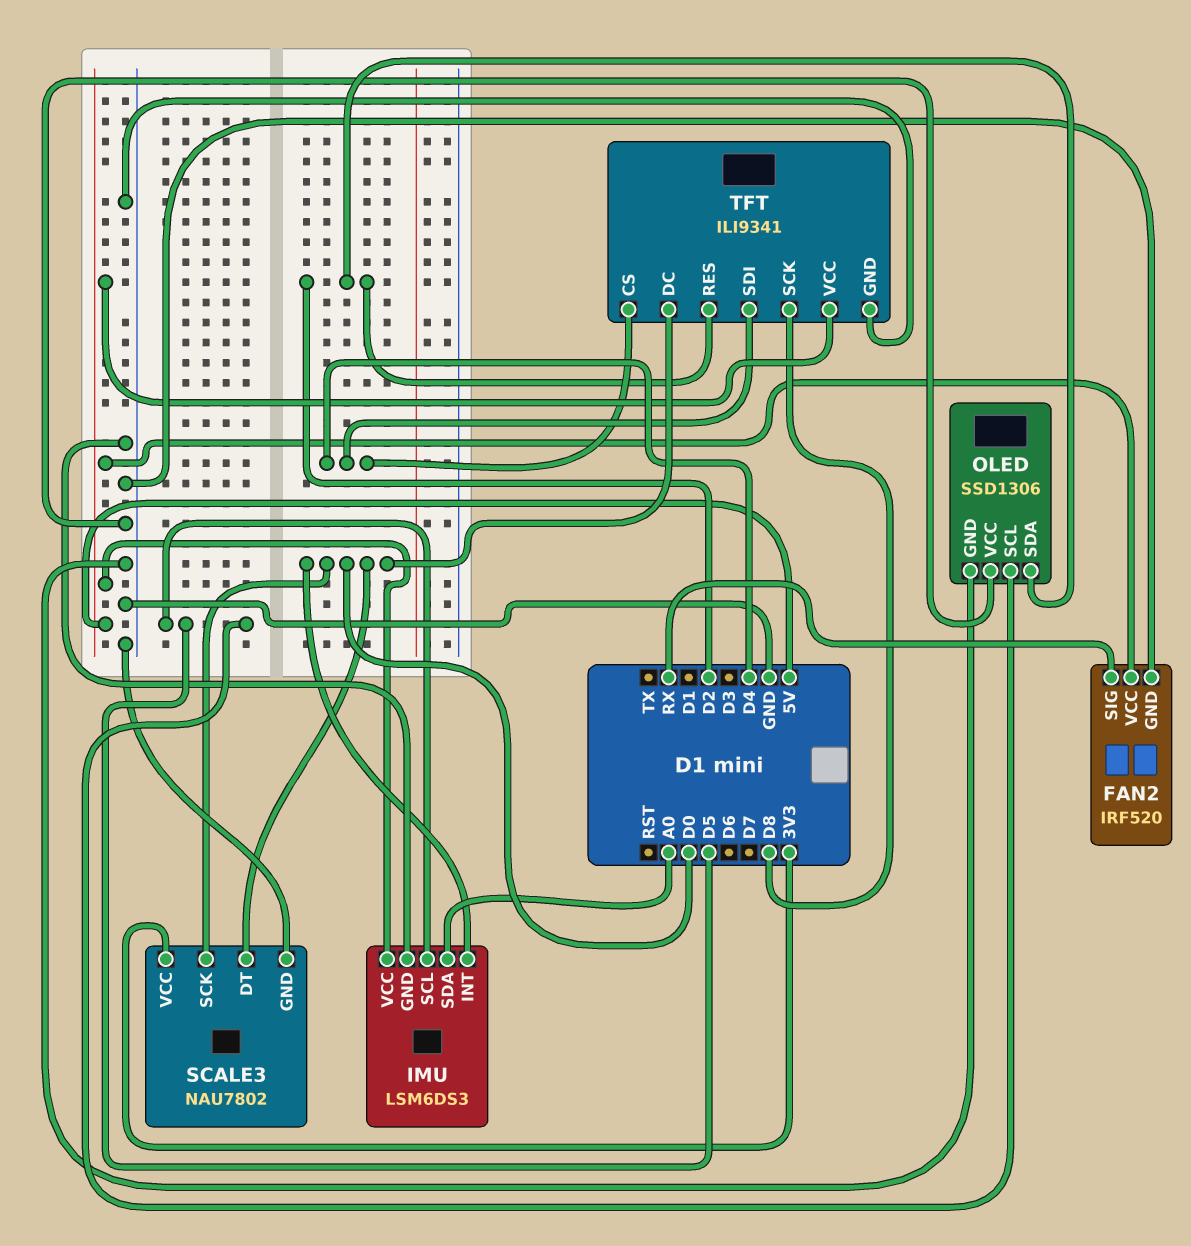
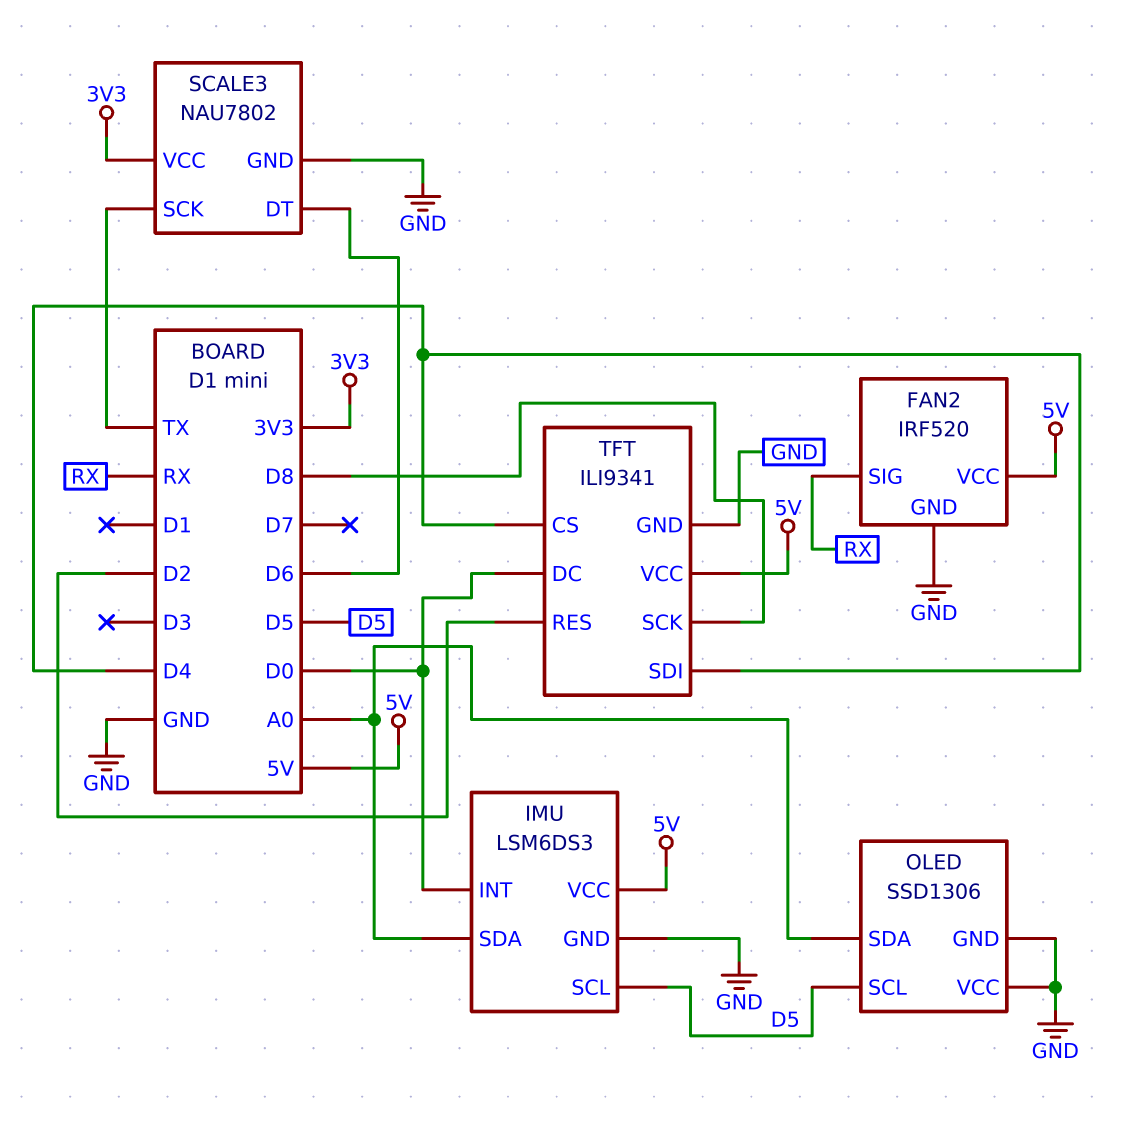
OLED pin SDA: D2 -> A0
SCALE3 pin DT: D0 -> D6
SCALE3 pin SCK: D0 -> TX

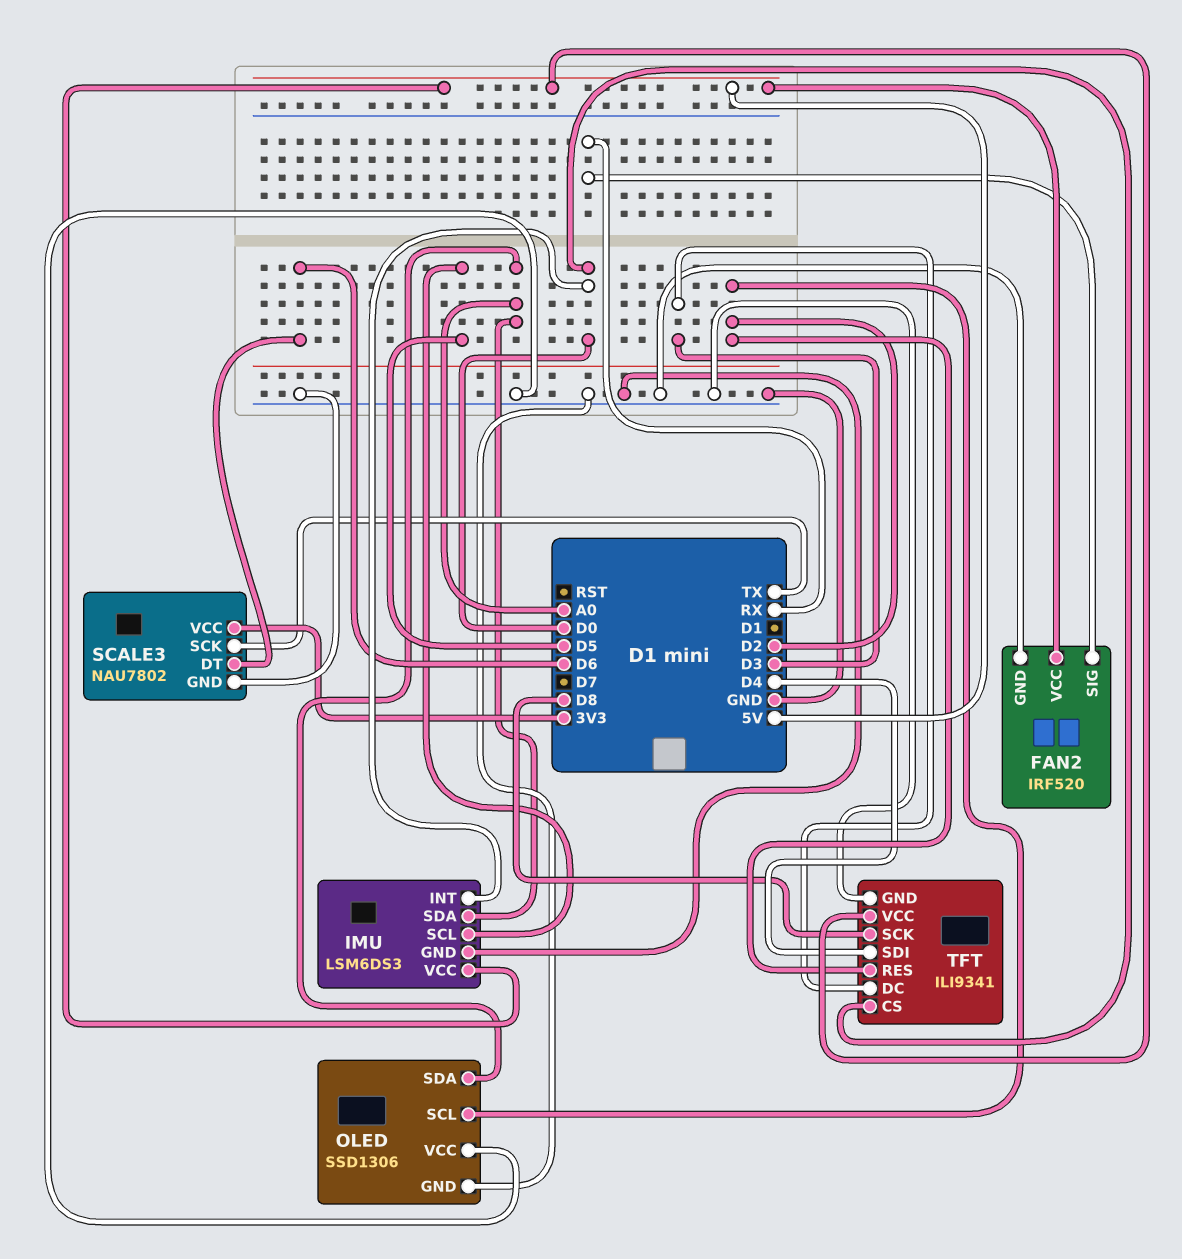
OLED pin SCL: D5 -> D2
TFT pin CS: D4 -> D0
TFT pin DC: D0 -> D3

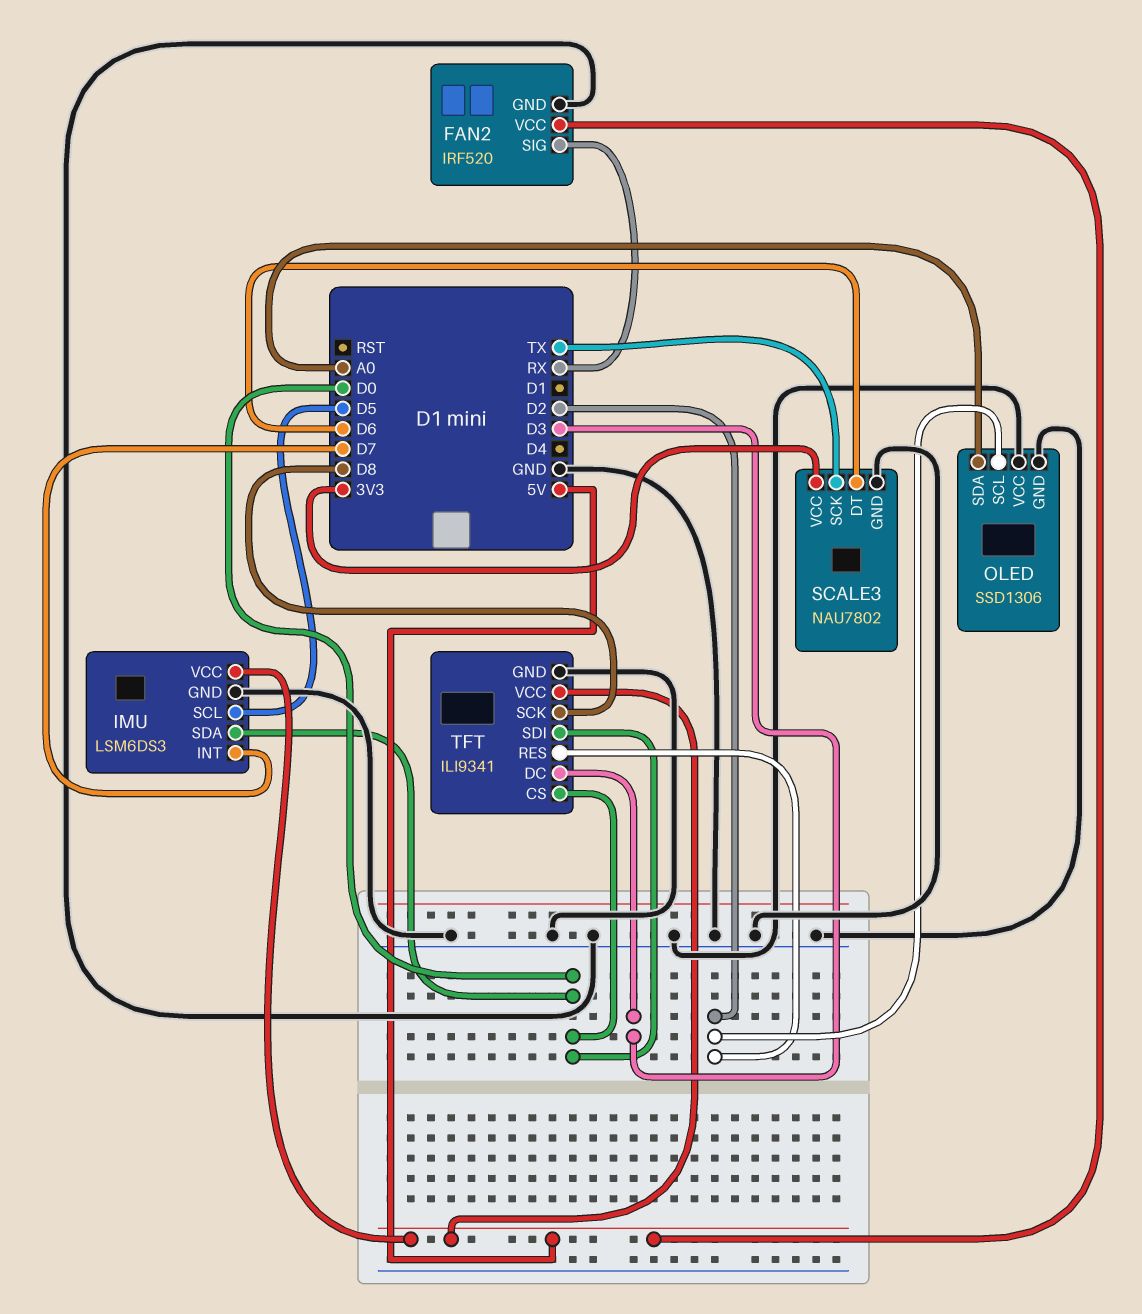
IMU pin INT: D0 -> D7
IMU pin SDA: A0 -> D0
TFT pin SDI: D4 -> D0

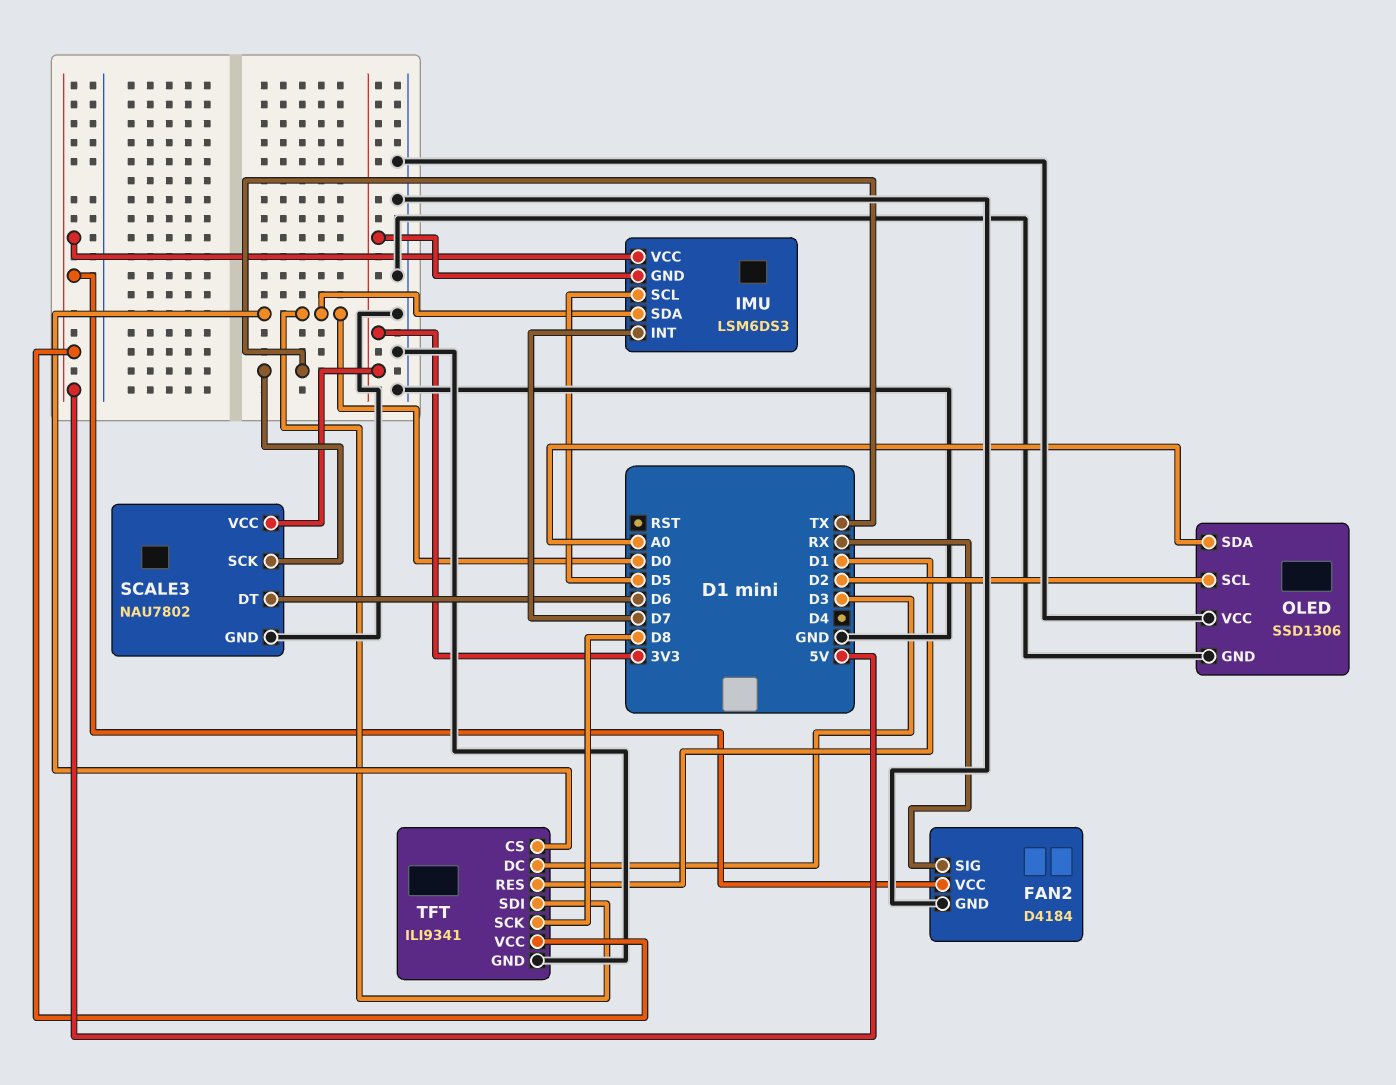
FAN2: IRF520 -> D4184
IMU pin GND: GND -> 3V3
TFT pin RES: D2 -> D1

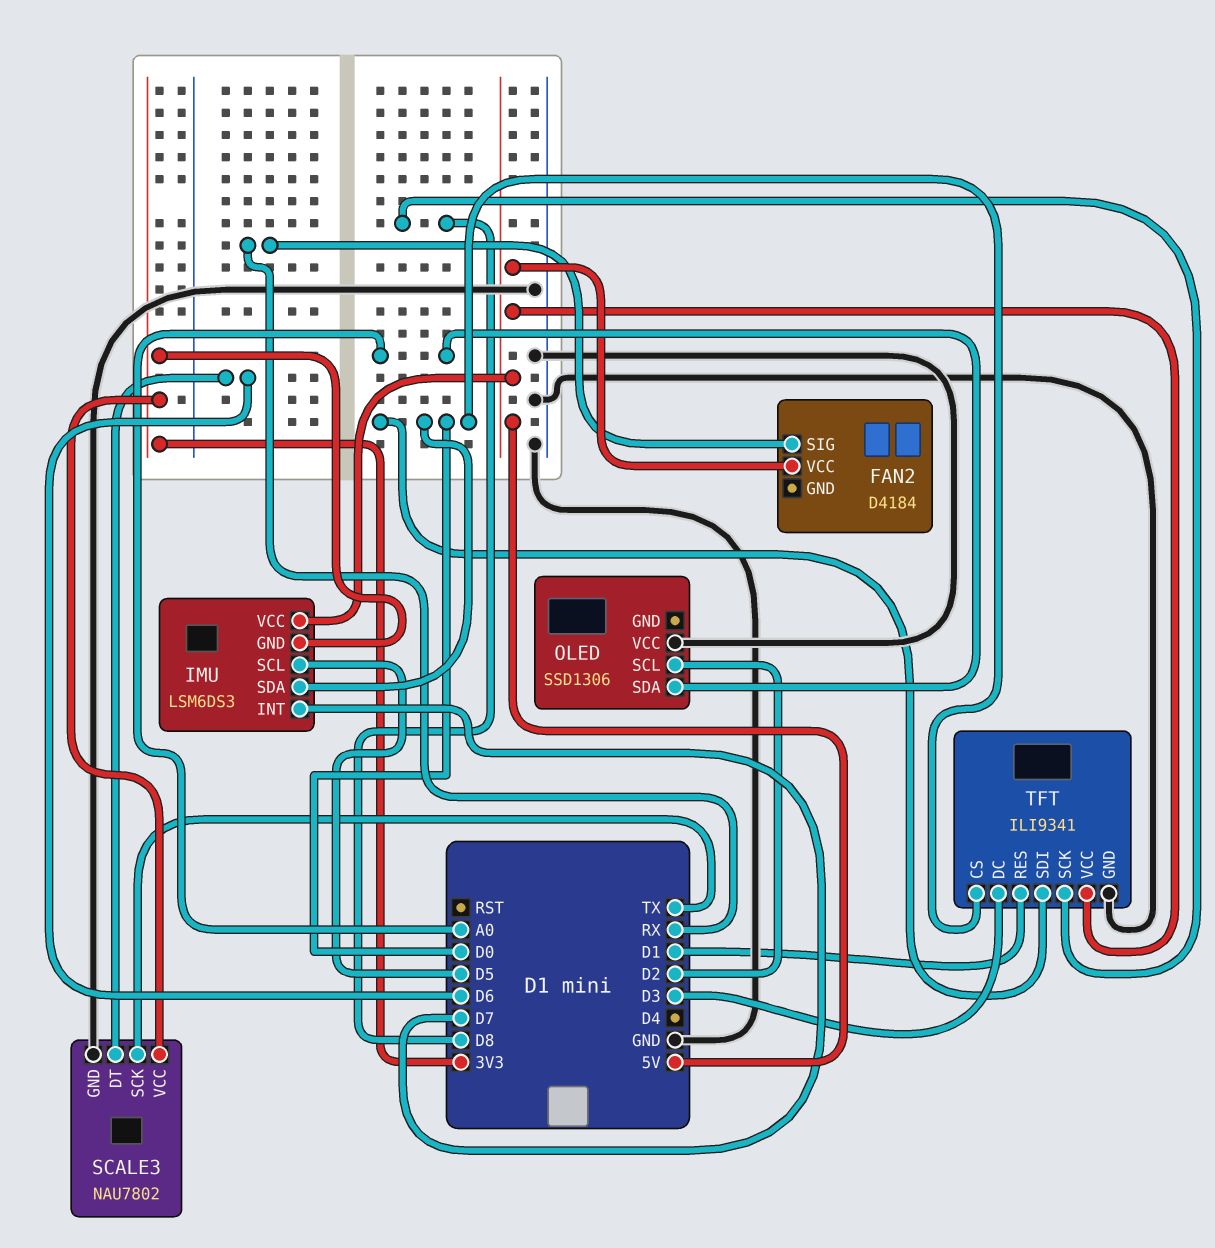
FAN2 pin GND: GND -> none
OLED pin GND: GND -> none

